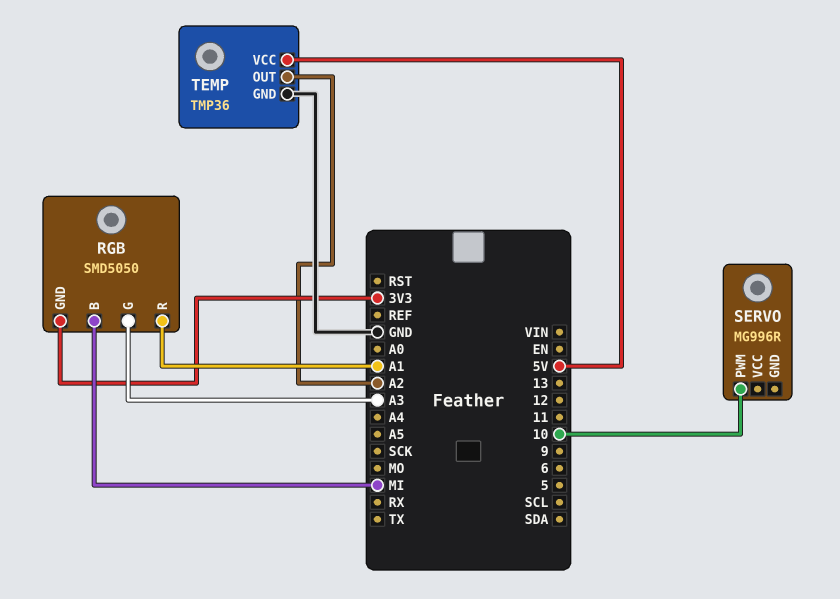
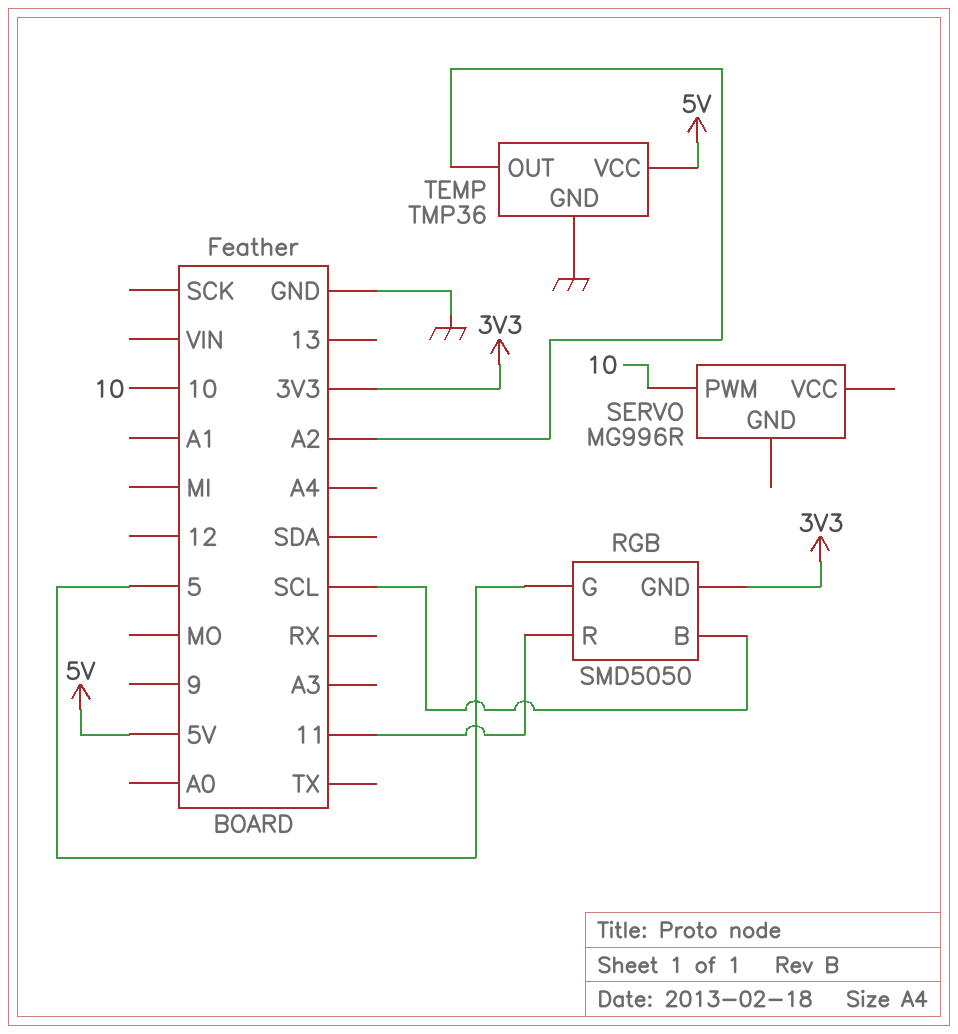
RGB pin B: MI -> SCL
RGB pin G: A3 -> 5
RGB pin R: A1 -> 11

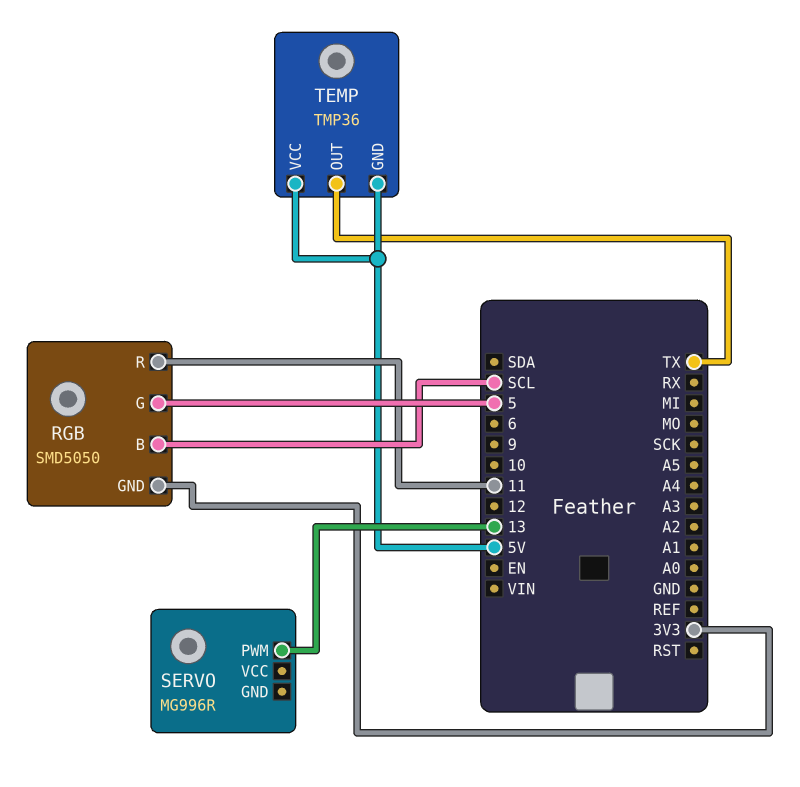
SERVO pin PWM: 10 -> 13
TEMP pin GND: GND -> 5V
TEMP pin OUT: A2 -> TX

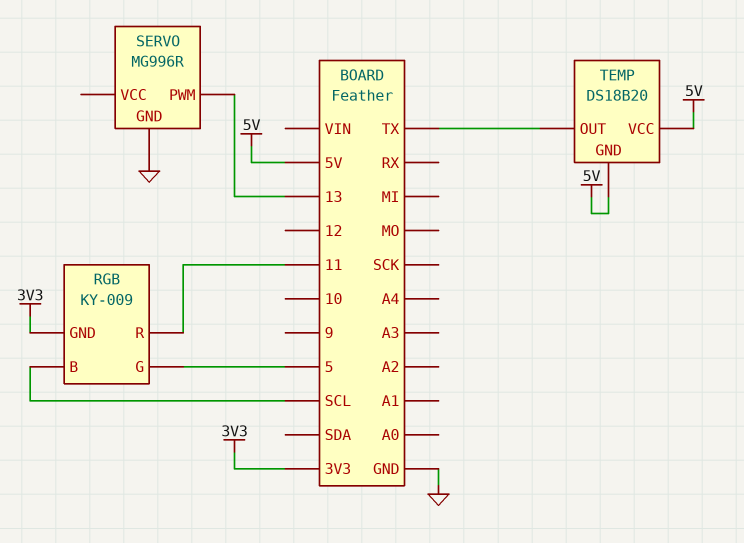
RGB: SMD5050 -> KY-009
SERVO pin GND: none -> GND
TEMP: TMP36 -> DS18B20

